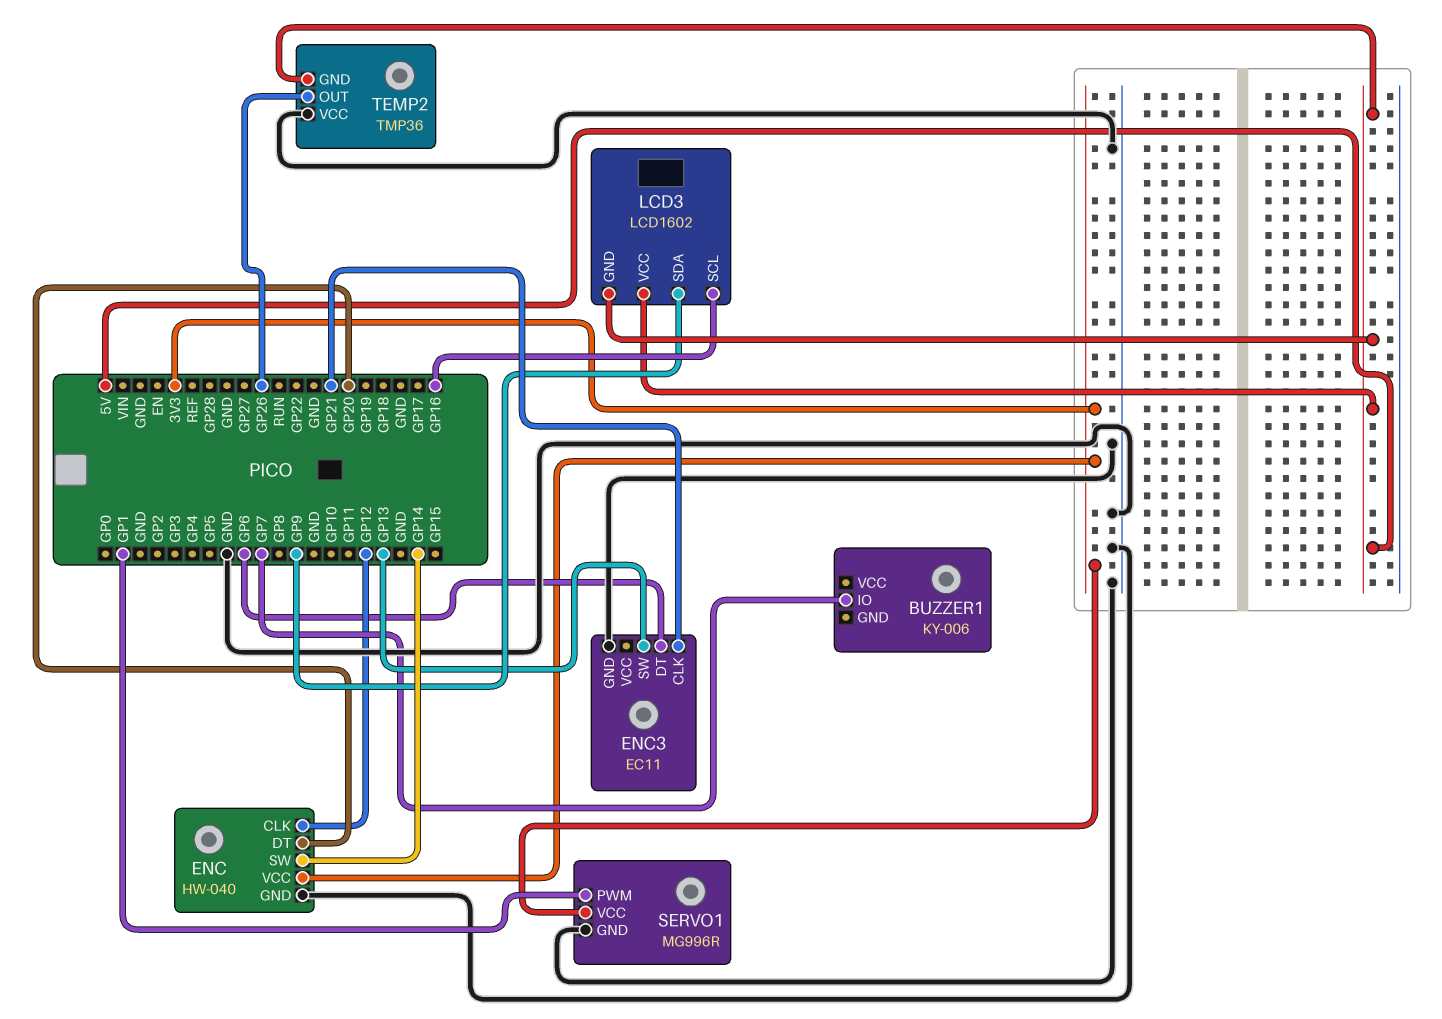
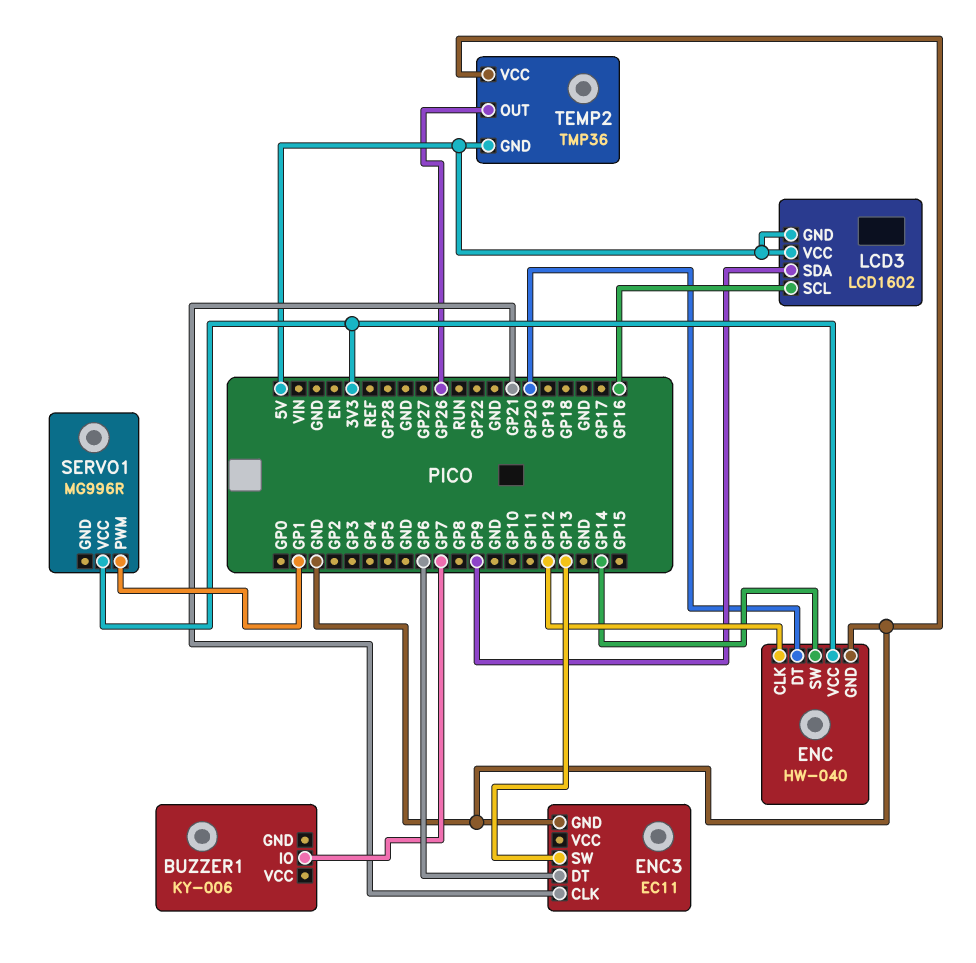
SERVO1 pin GND: GND -> none

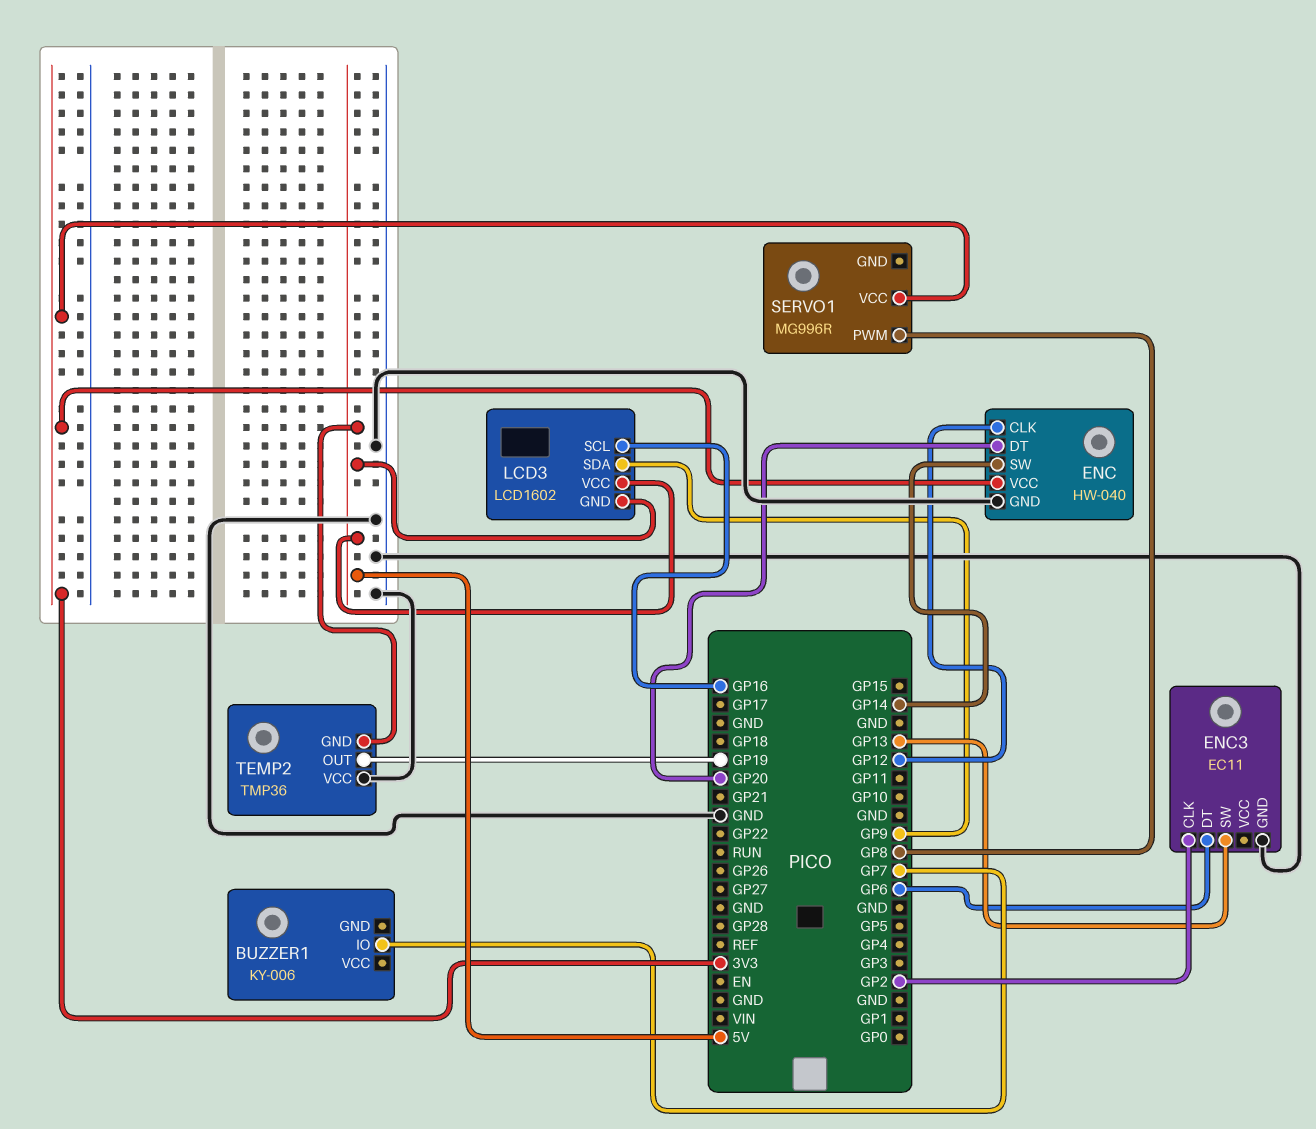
ENC3 pin CLK: GP21 -> GP2
SERVO1 pin PWM: GP1 -> GP8
TEMP2 pin OUT: GP26 -> GP19

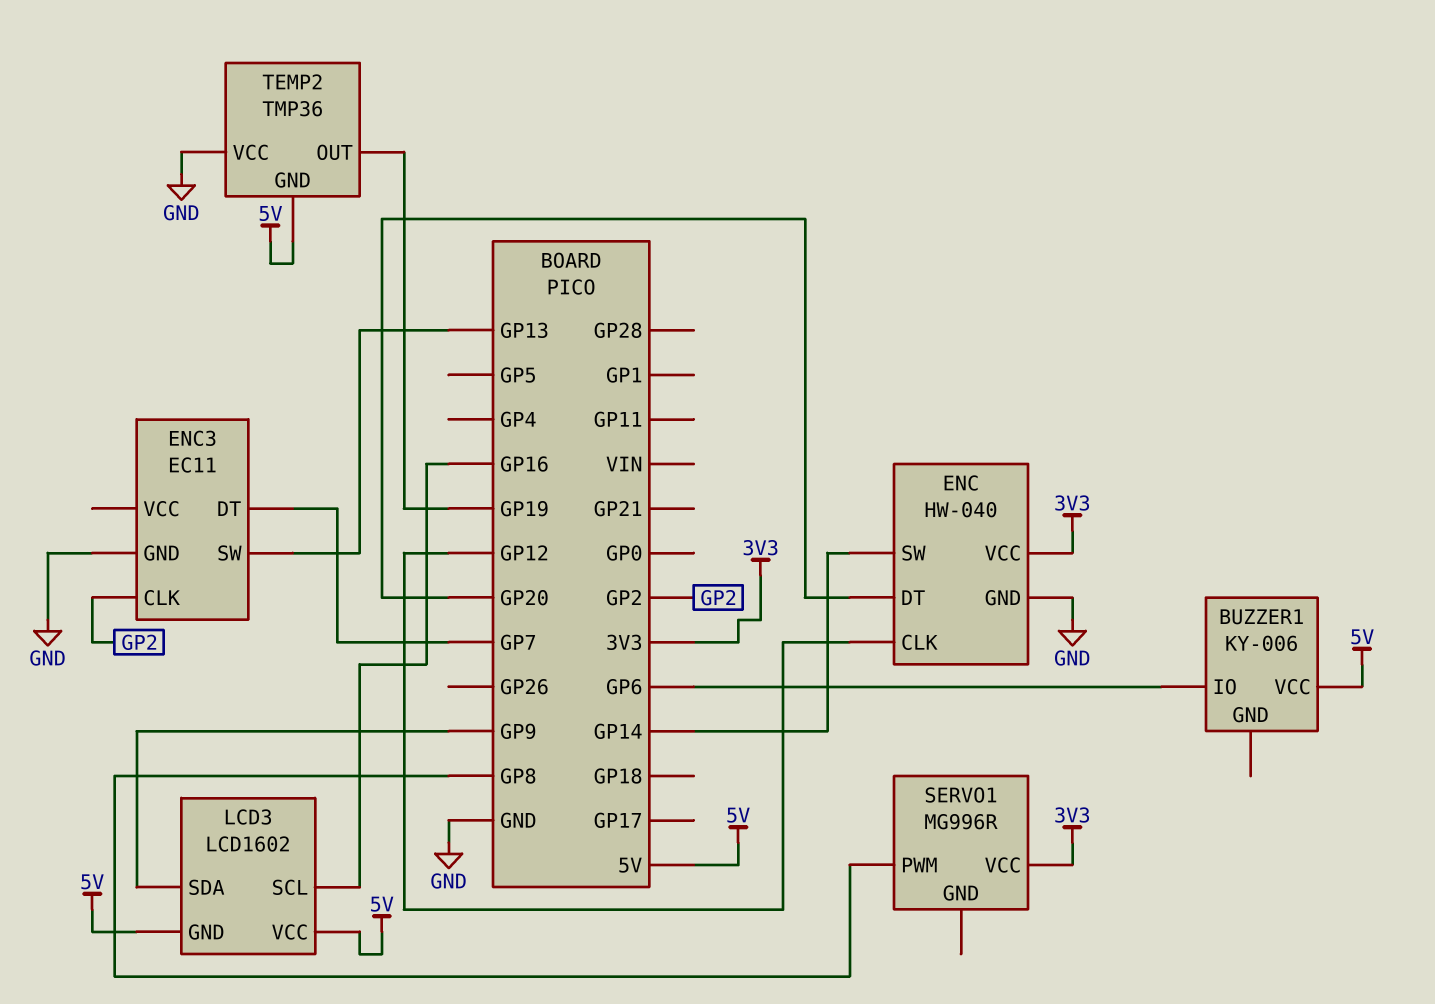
BUZZER1 pin IO: GP7 -> GP6
BUZZER1 pin VCC: none -> 5V
ENC3 pin DT: GP6 -> GP7

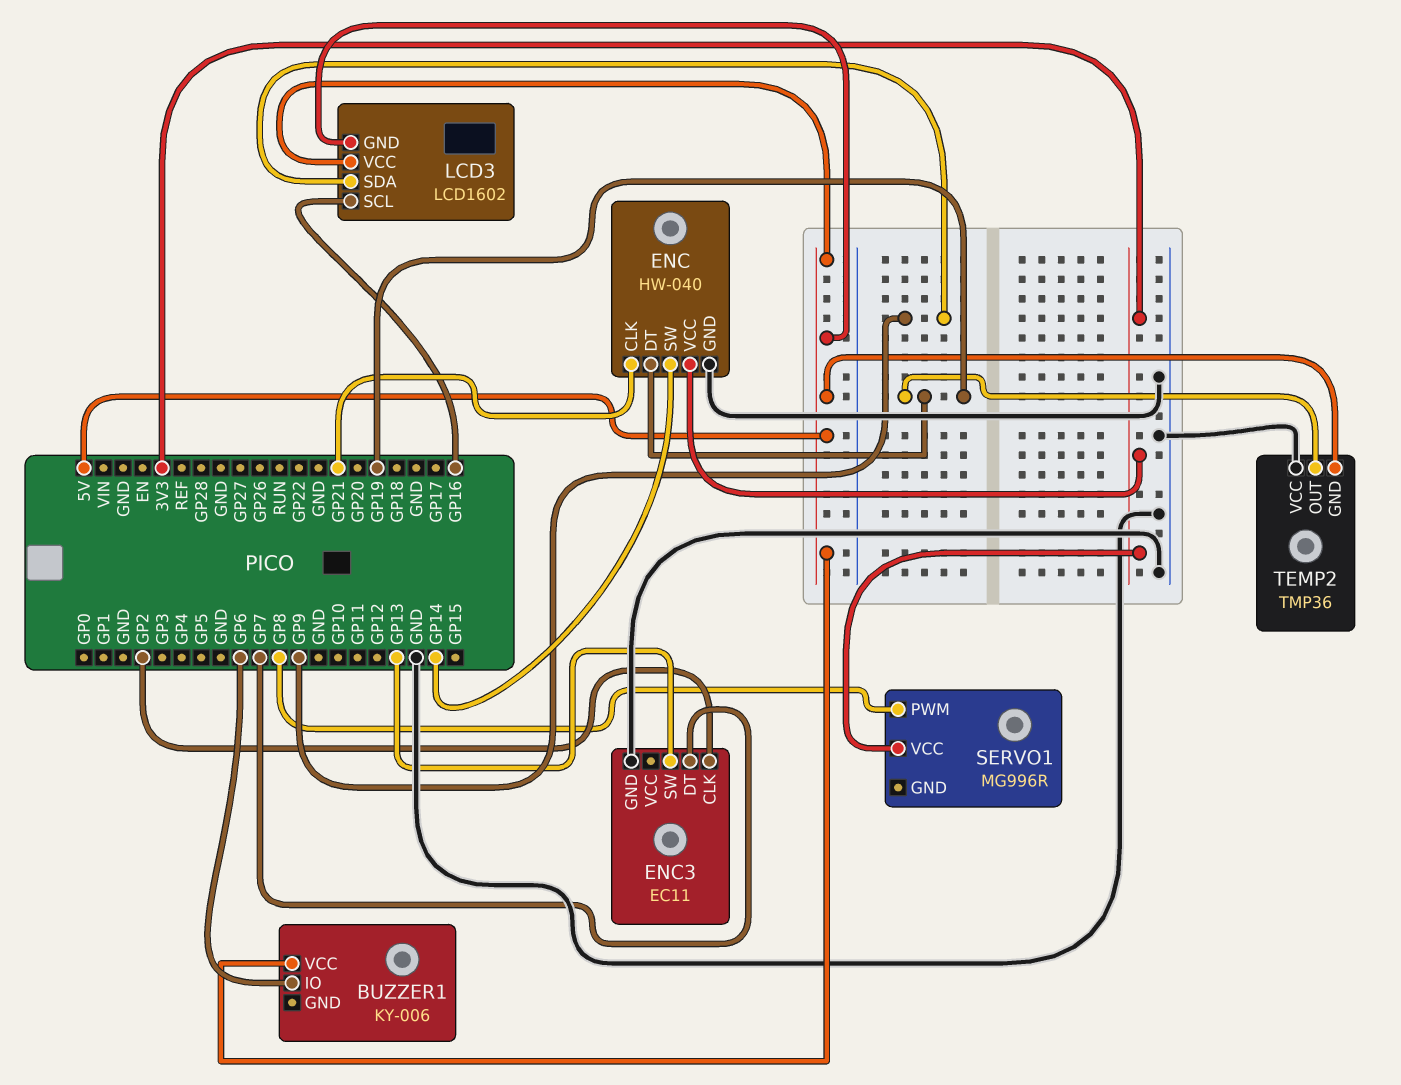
ENC pin CLK: GP12 -> GP21
ENC pin DT: GP20 -> GP19

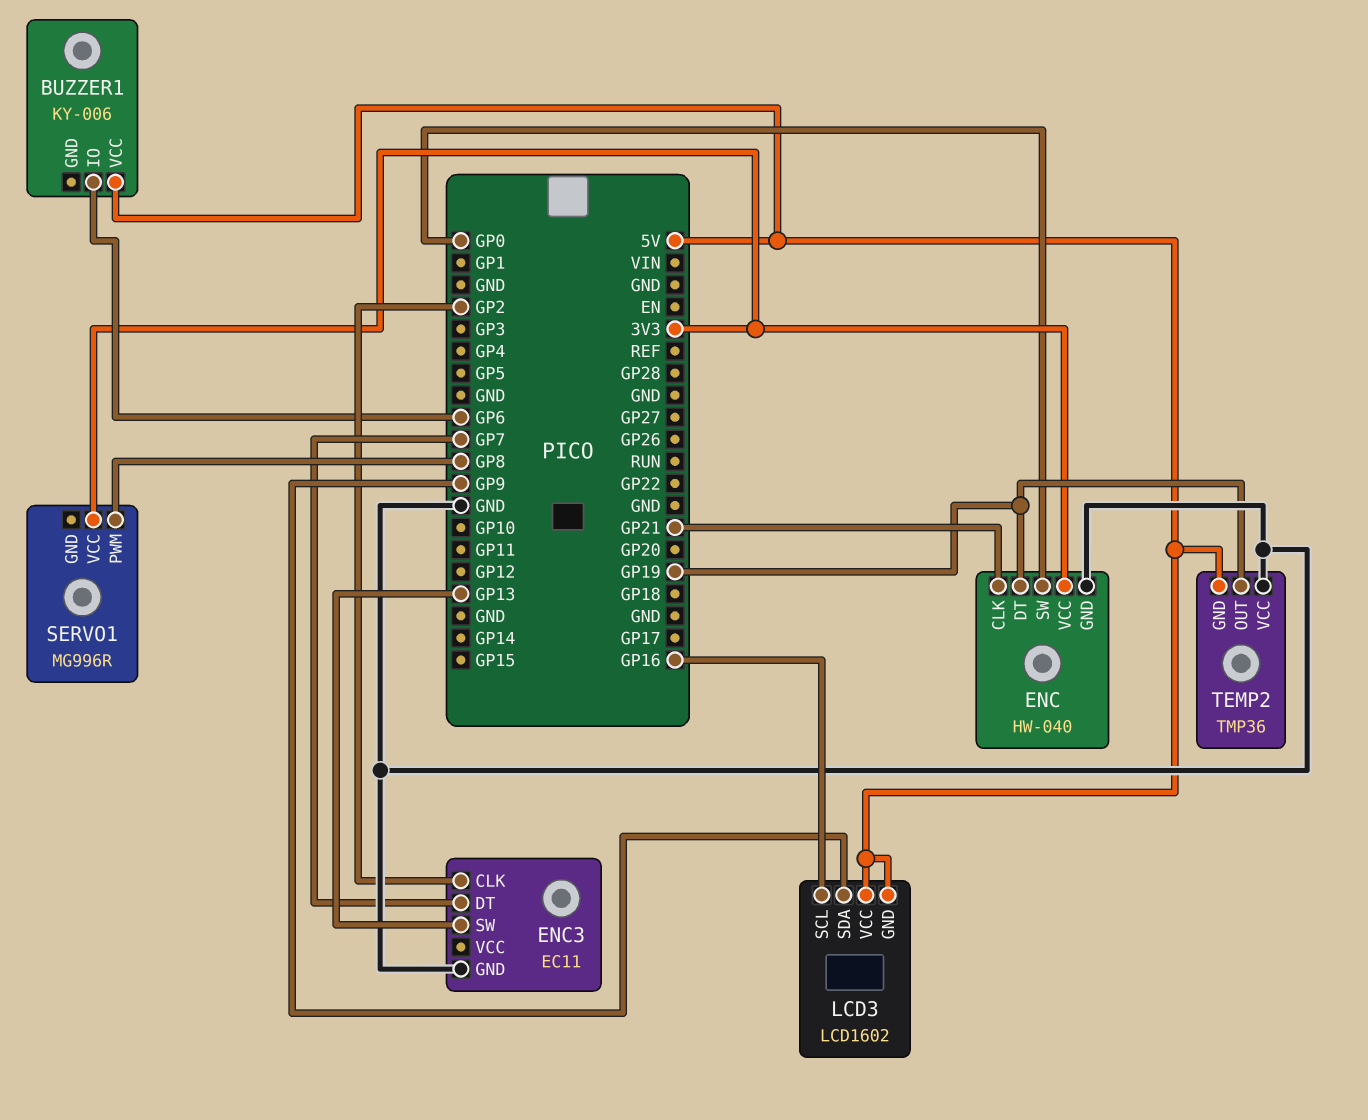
ENC pin SW: GP14 -> GP0

